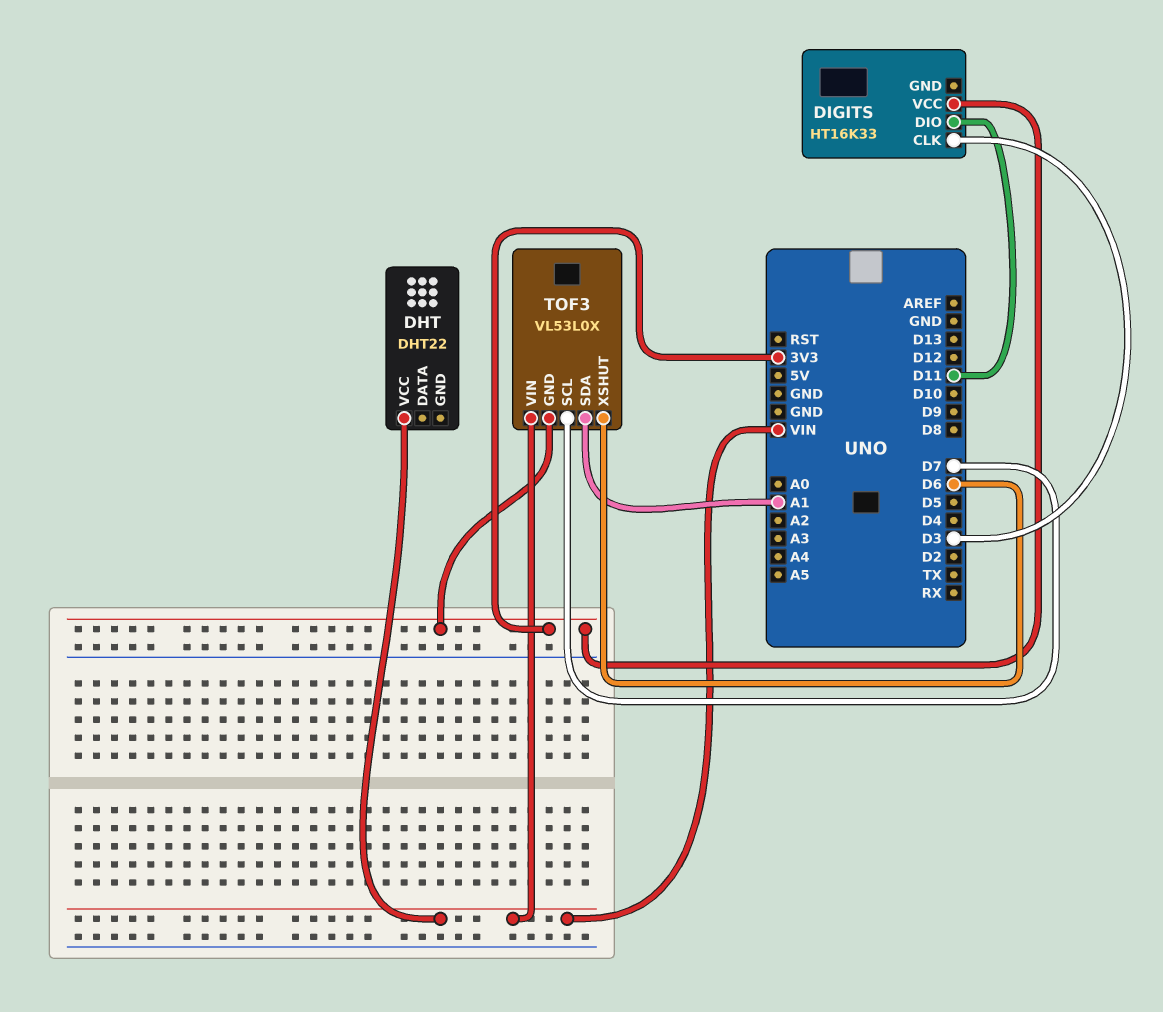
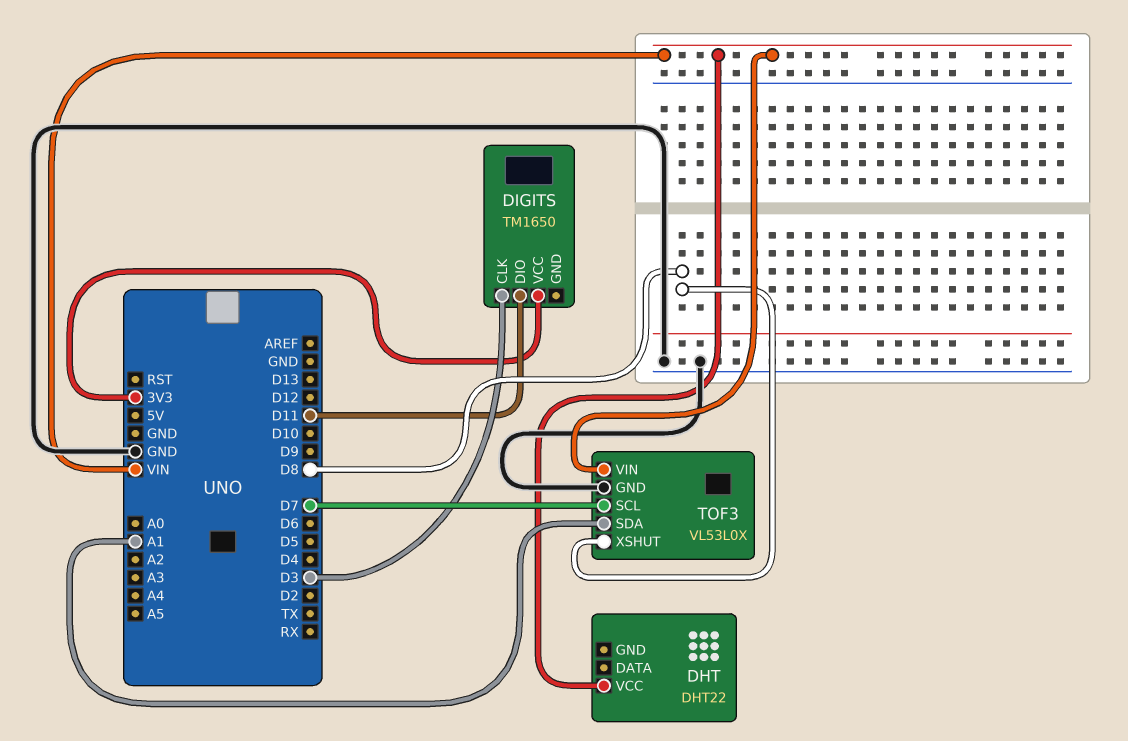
DIGITS: HT16K33 -> TM1650
TOF3 pin GND: 3V3 -> GND
TOF3 pin XSHUT: D6 -> D8

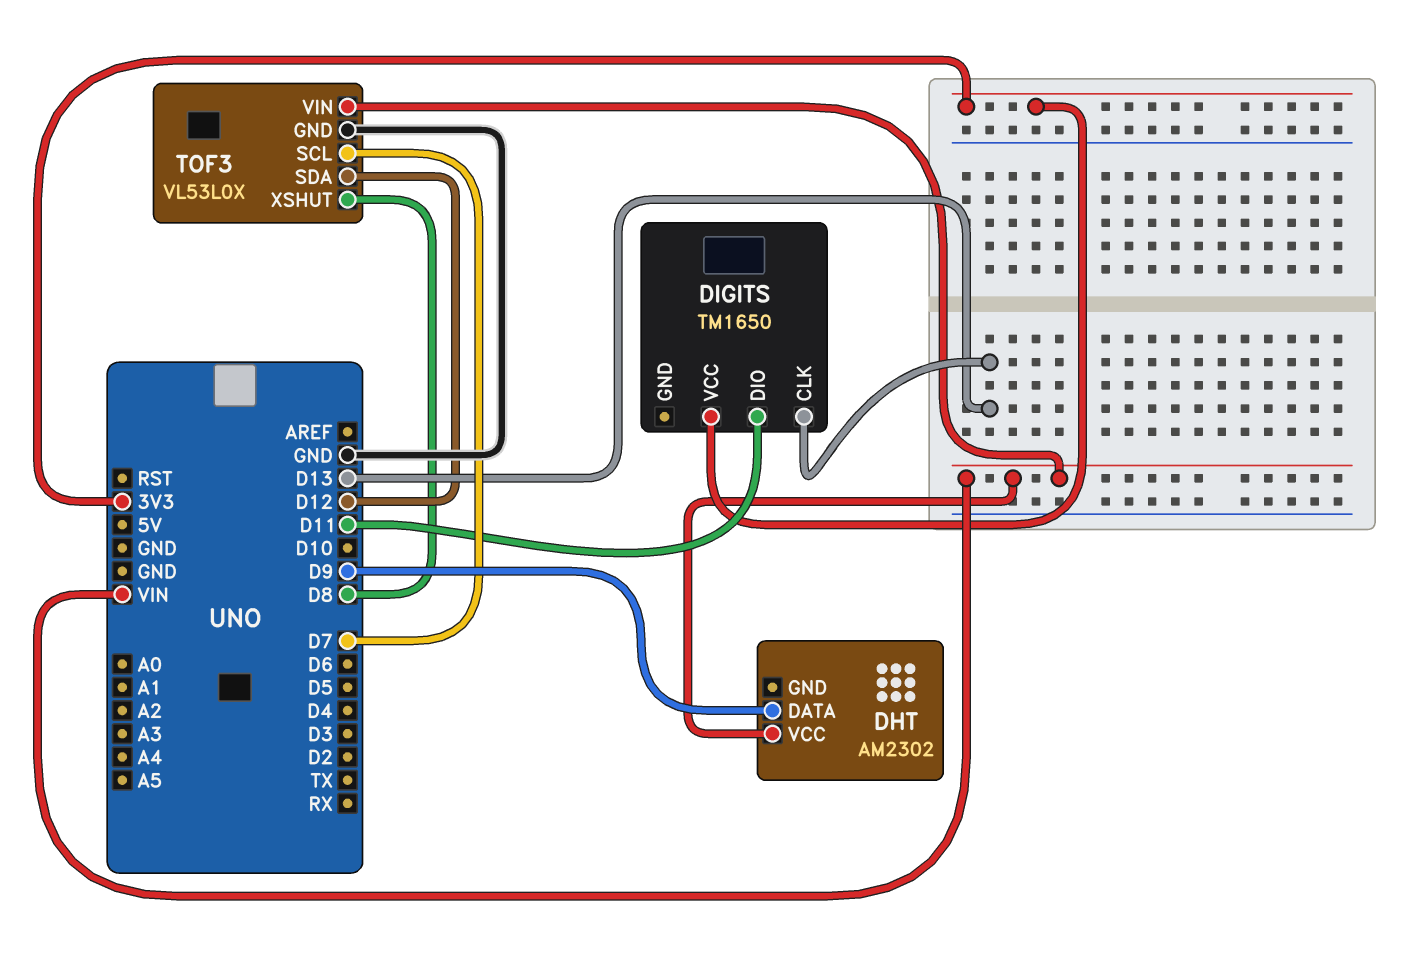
DHT: DHT22 -> AM2302
DHT pin DATA: none -> D9
DIGITS pin CLK: D3 -> D13
TOF3 pin SDA: A1 -> D12

